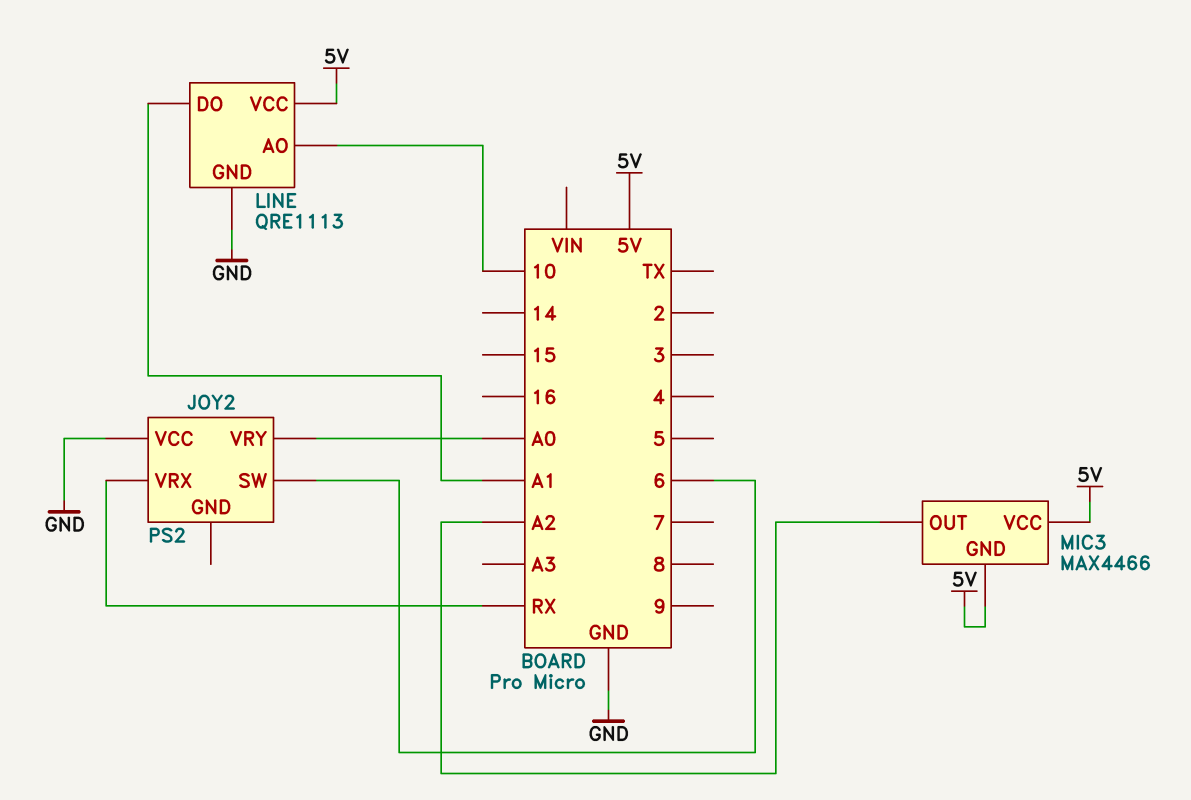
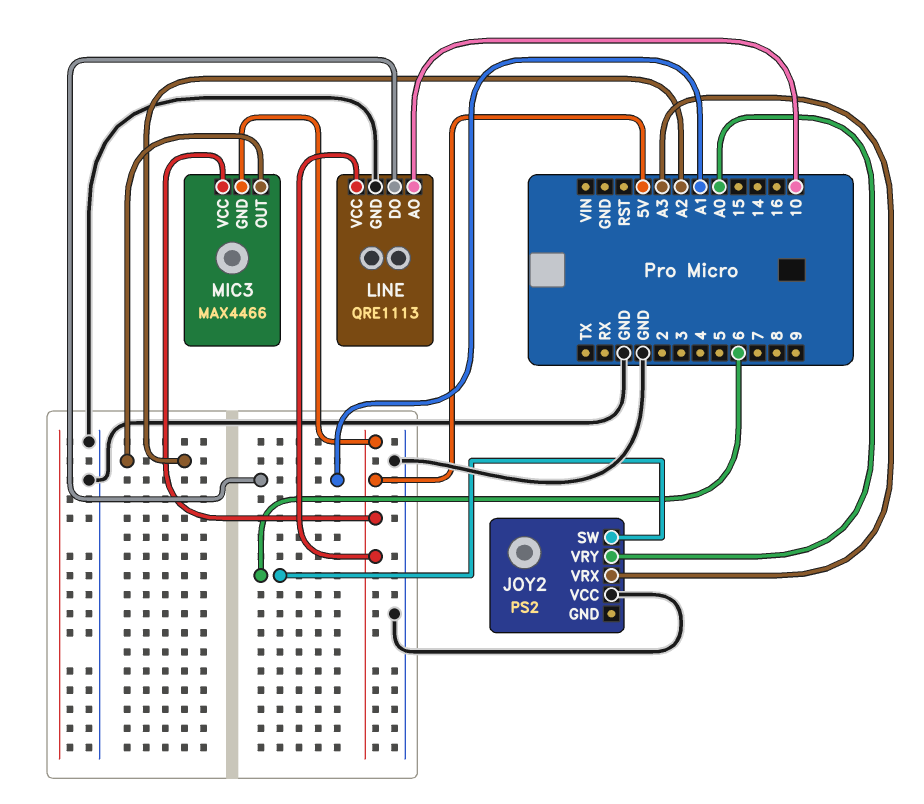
JOY2 pin VRX: RX -> A3

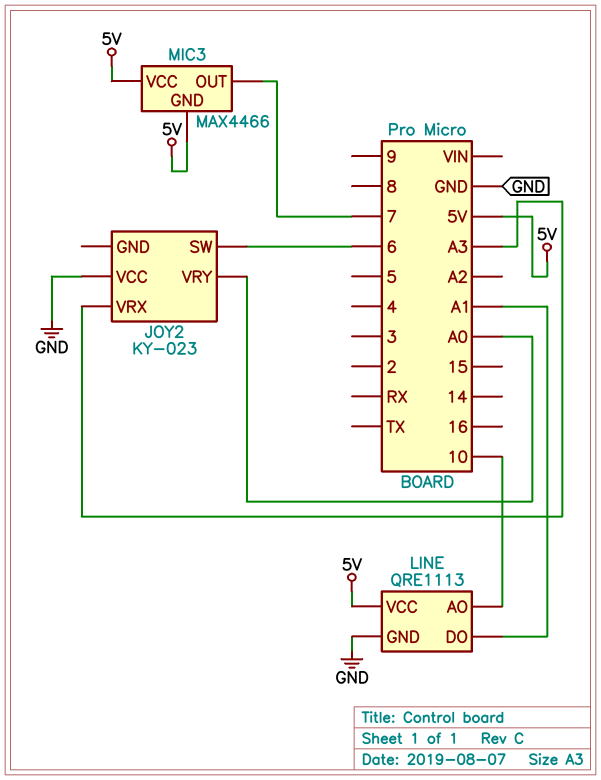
JOY2: PS2 -> KY-023
MIC3 pin OUT: A2 -> 7

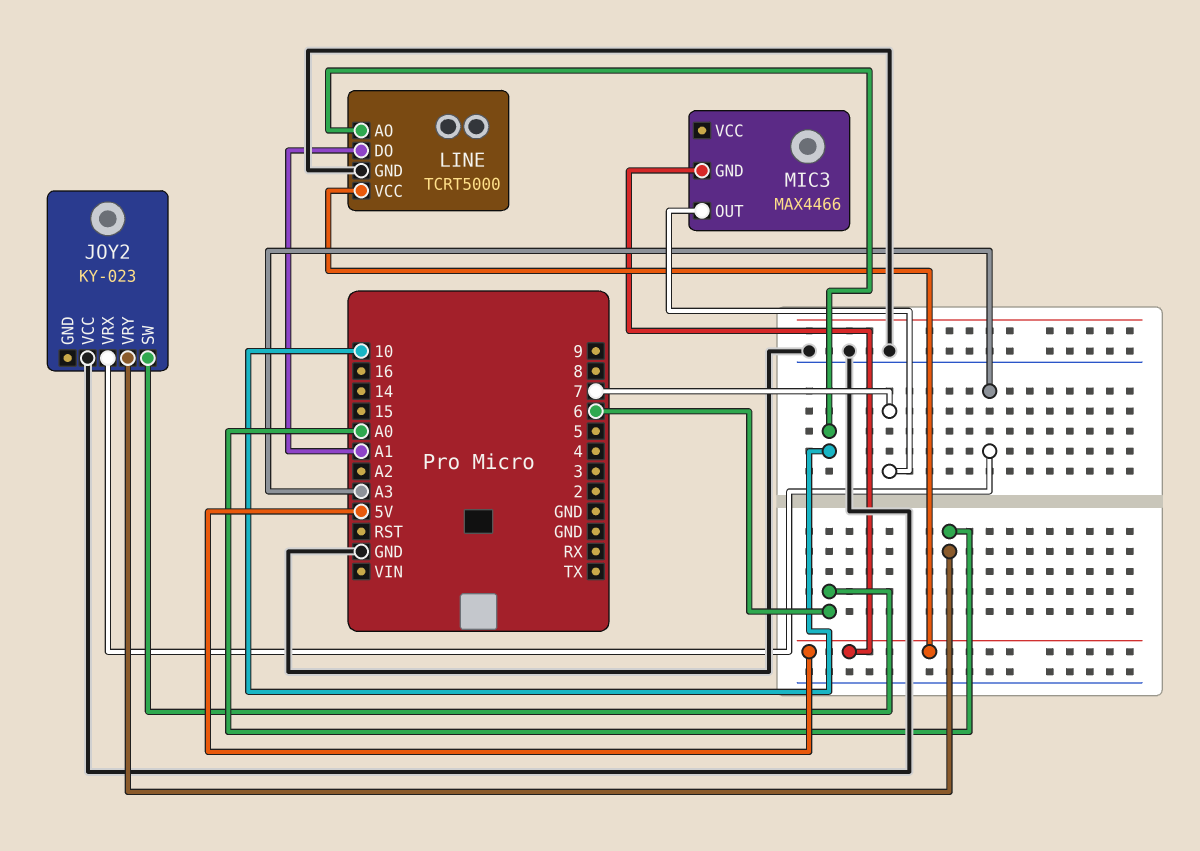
LINE: QRE1113 -> TCRT5000
MIC3 pin VCC: 5V -> none

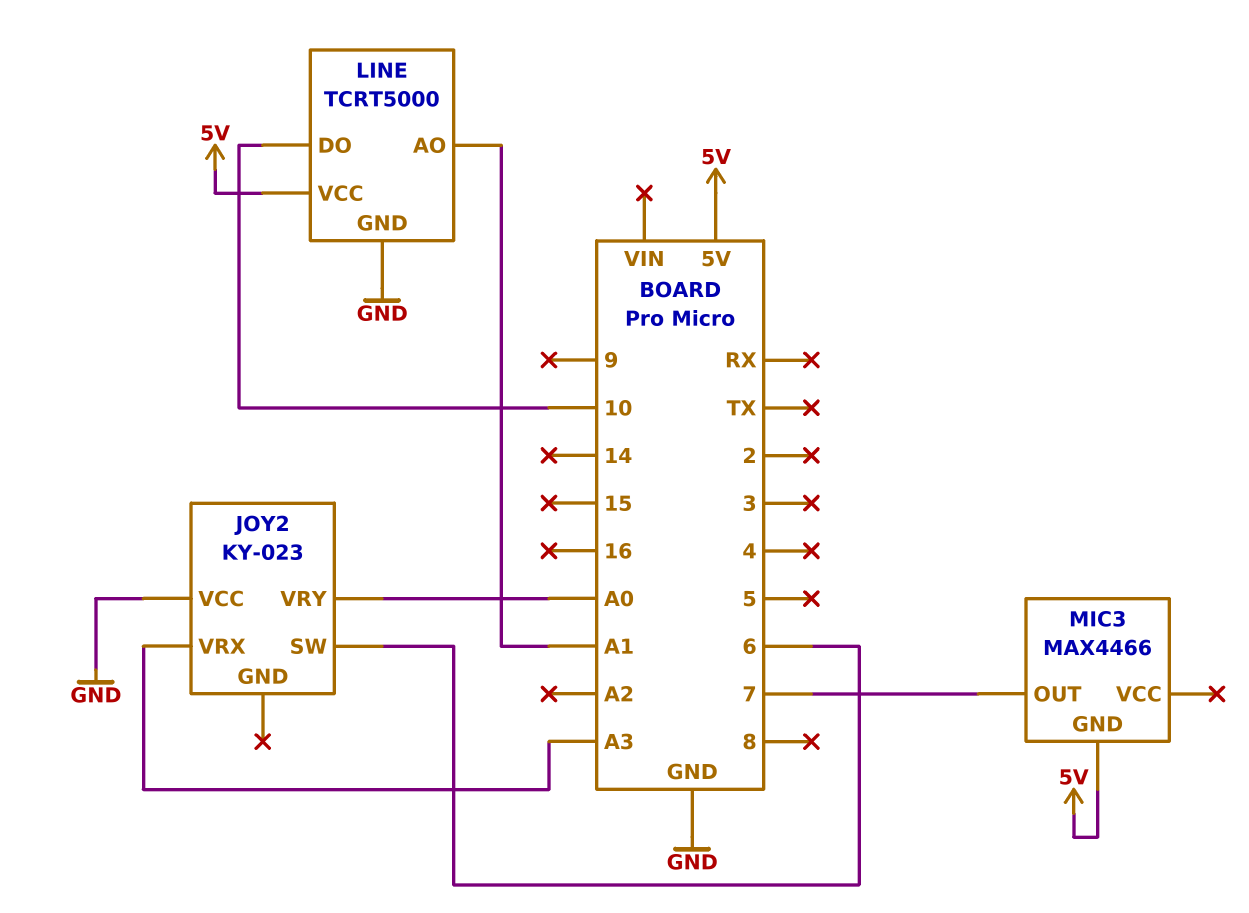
LINE pin AO: 10 -> A1
LINE pin DO: A1 -> 10

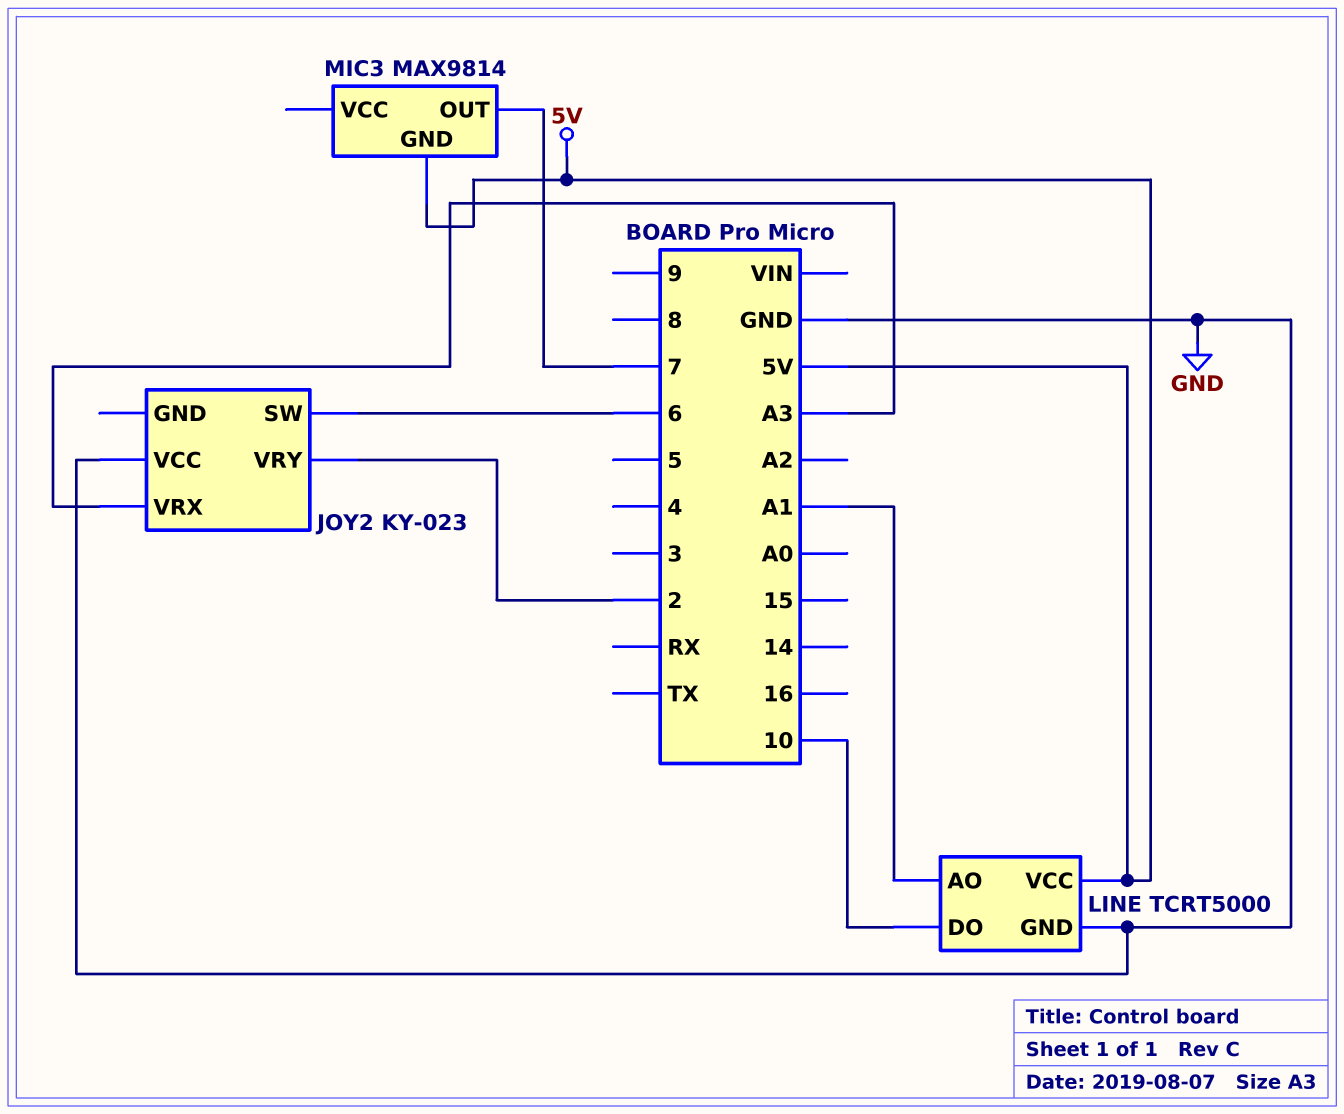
JOY2 pin VRY: A0 -> 2
MIC3: MAX4466 -> MAX9814

